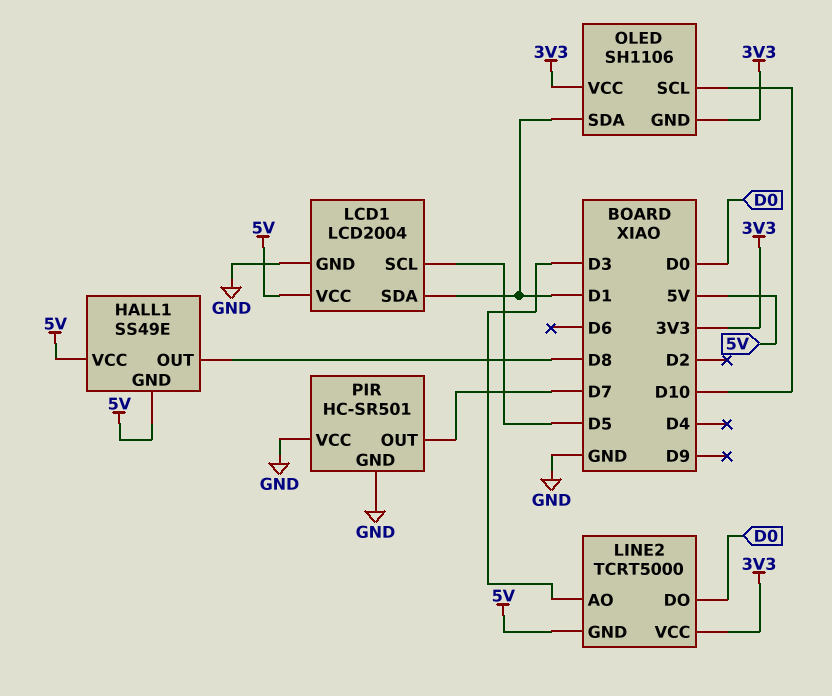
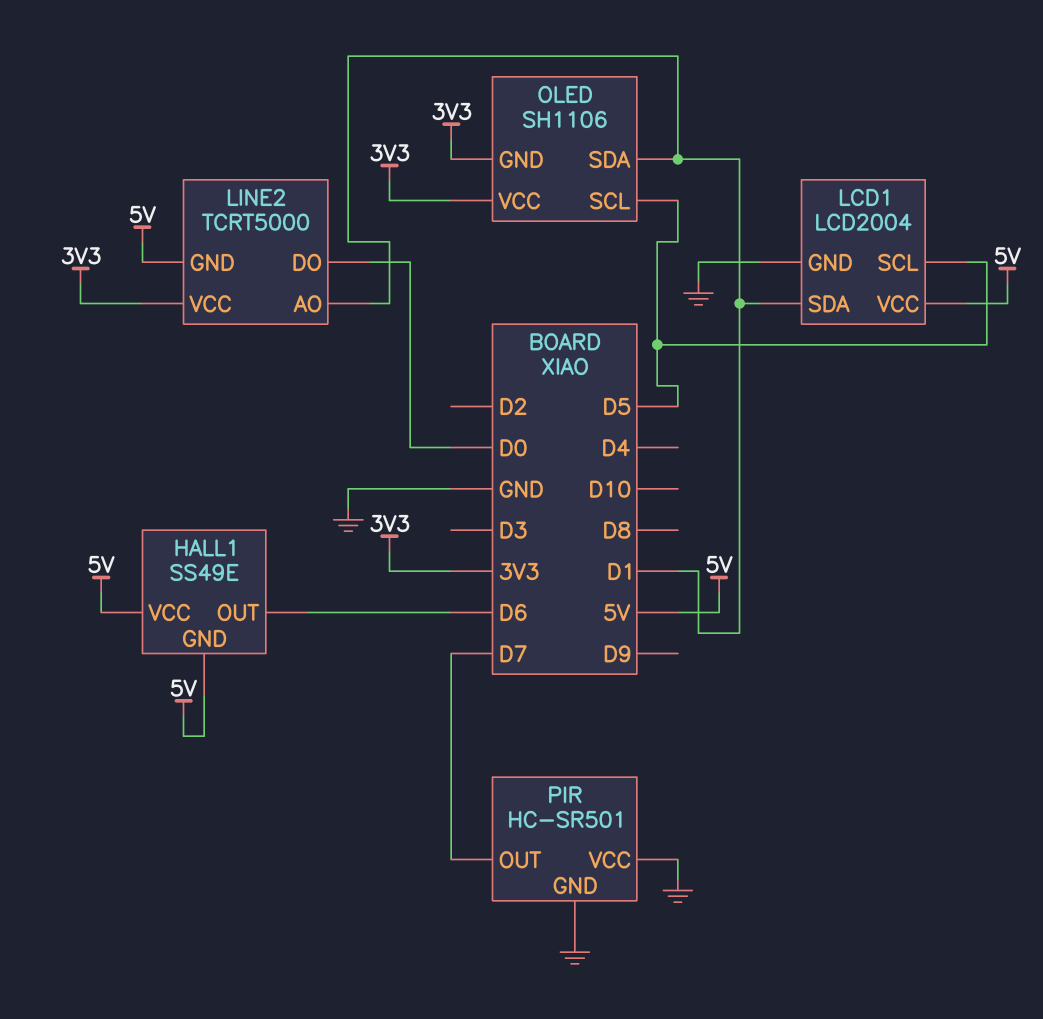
HALL1 pin OUT: D8 -> D6
LINE2 pin AO: D3 -> D1
OLED pin SCL: D10 -> D5

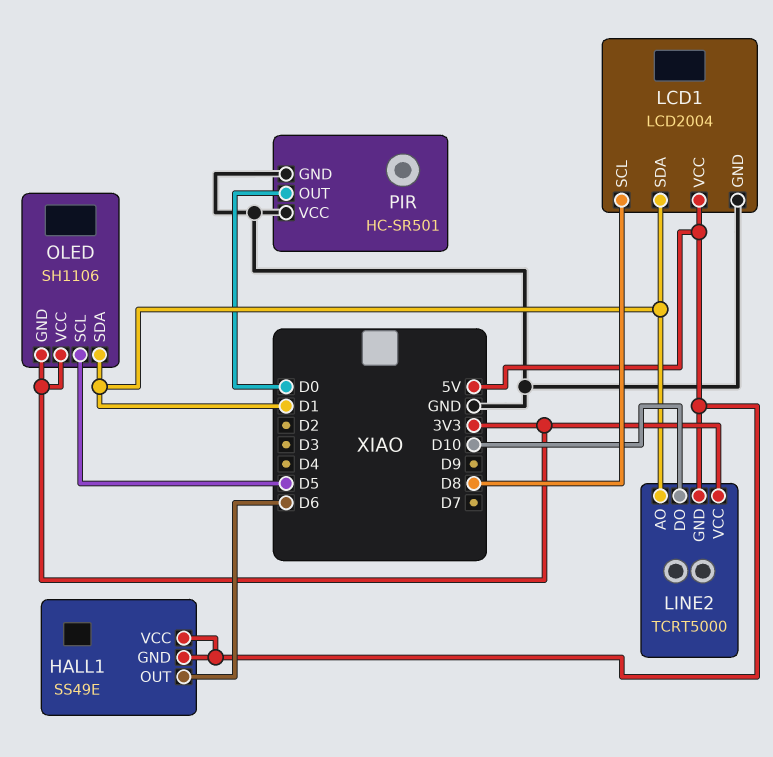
LCD1 pin SCL: D5 -> D8
LINE2 pin DO: D0 -> D10
PIR pin OUT: D7 -> D0

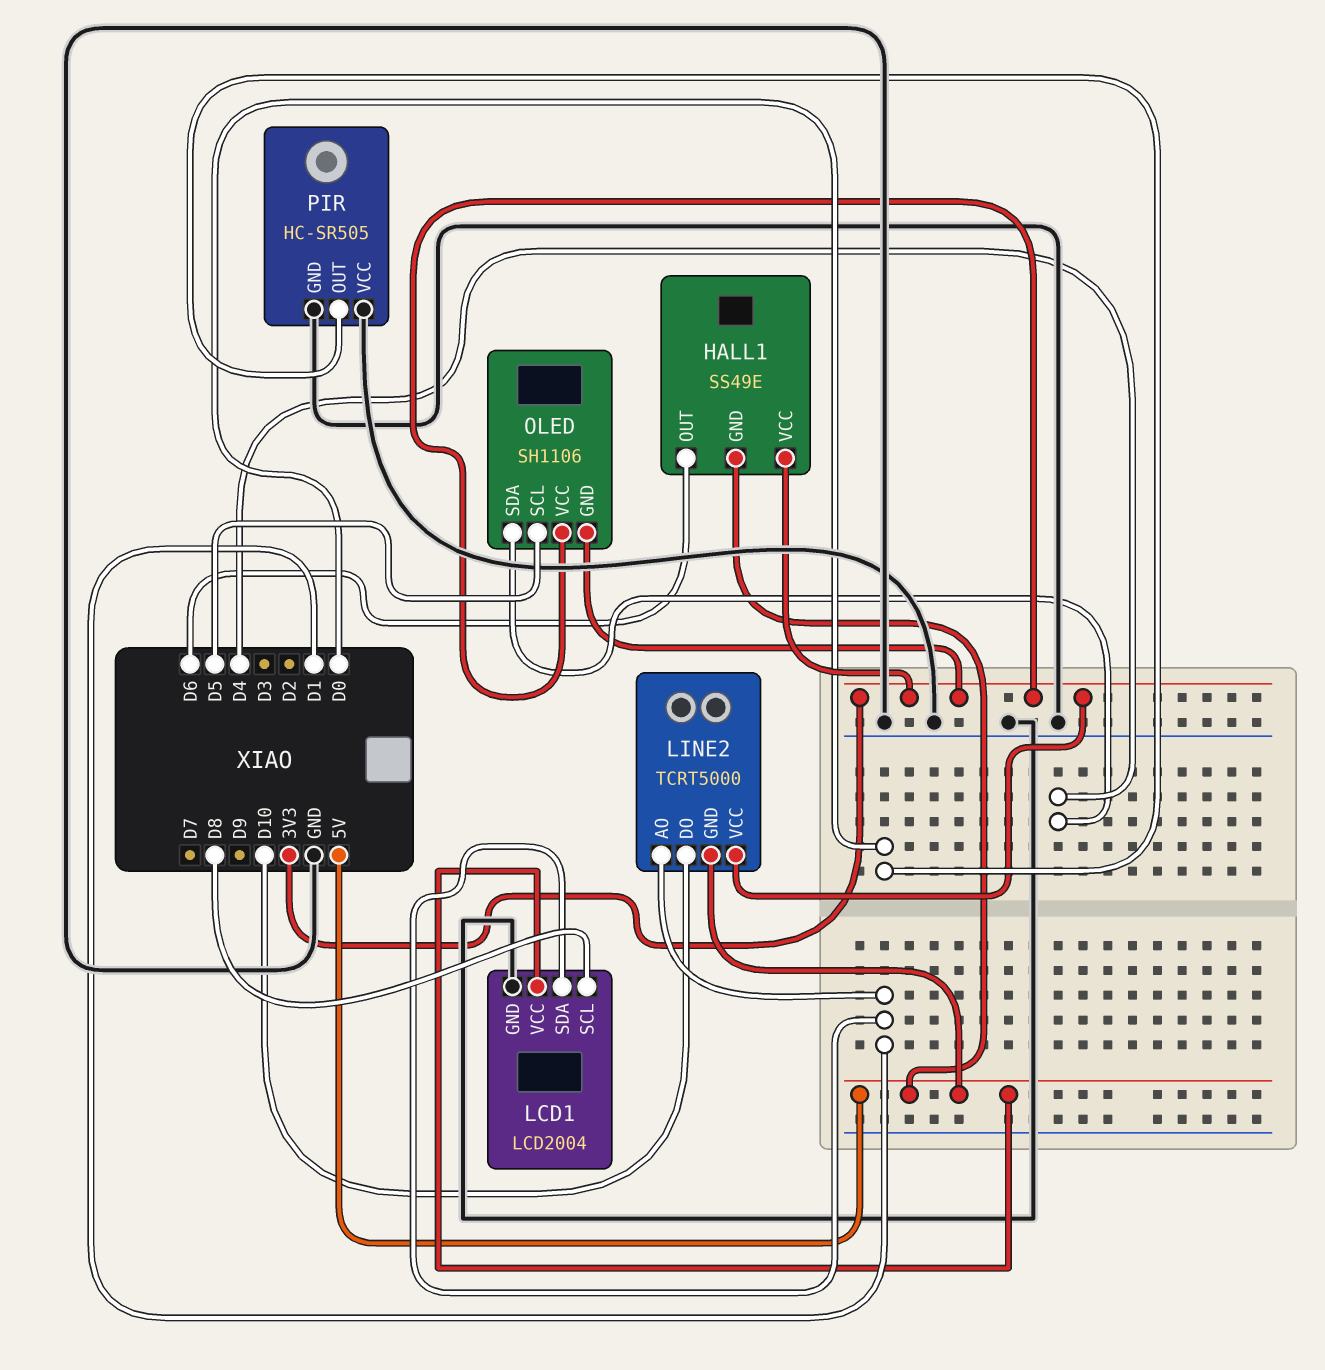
HALL1 pin VCC: 5V -> 3V3
OLED pin SDA: D1 -> D4
PIR: HC-SR501 -> HC-SR505

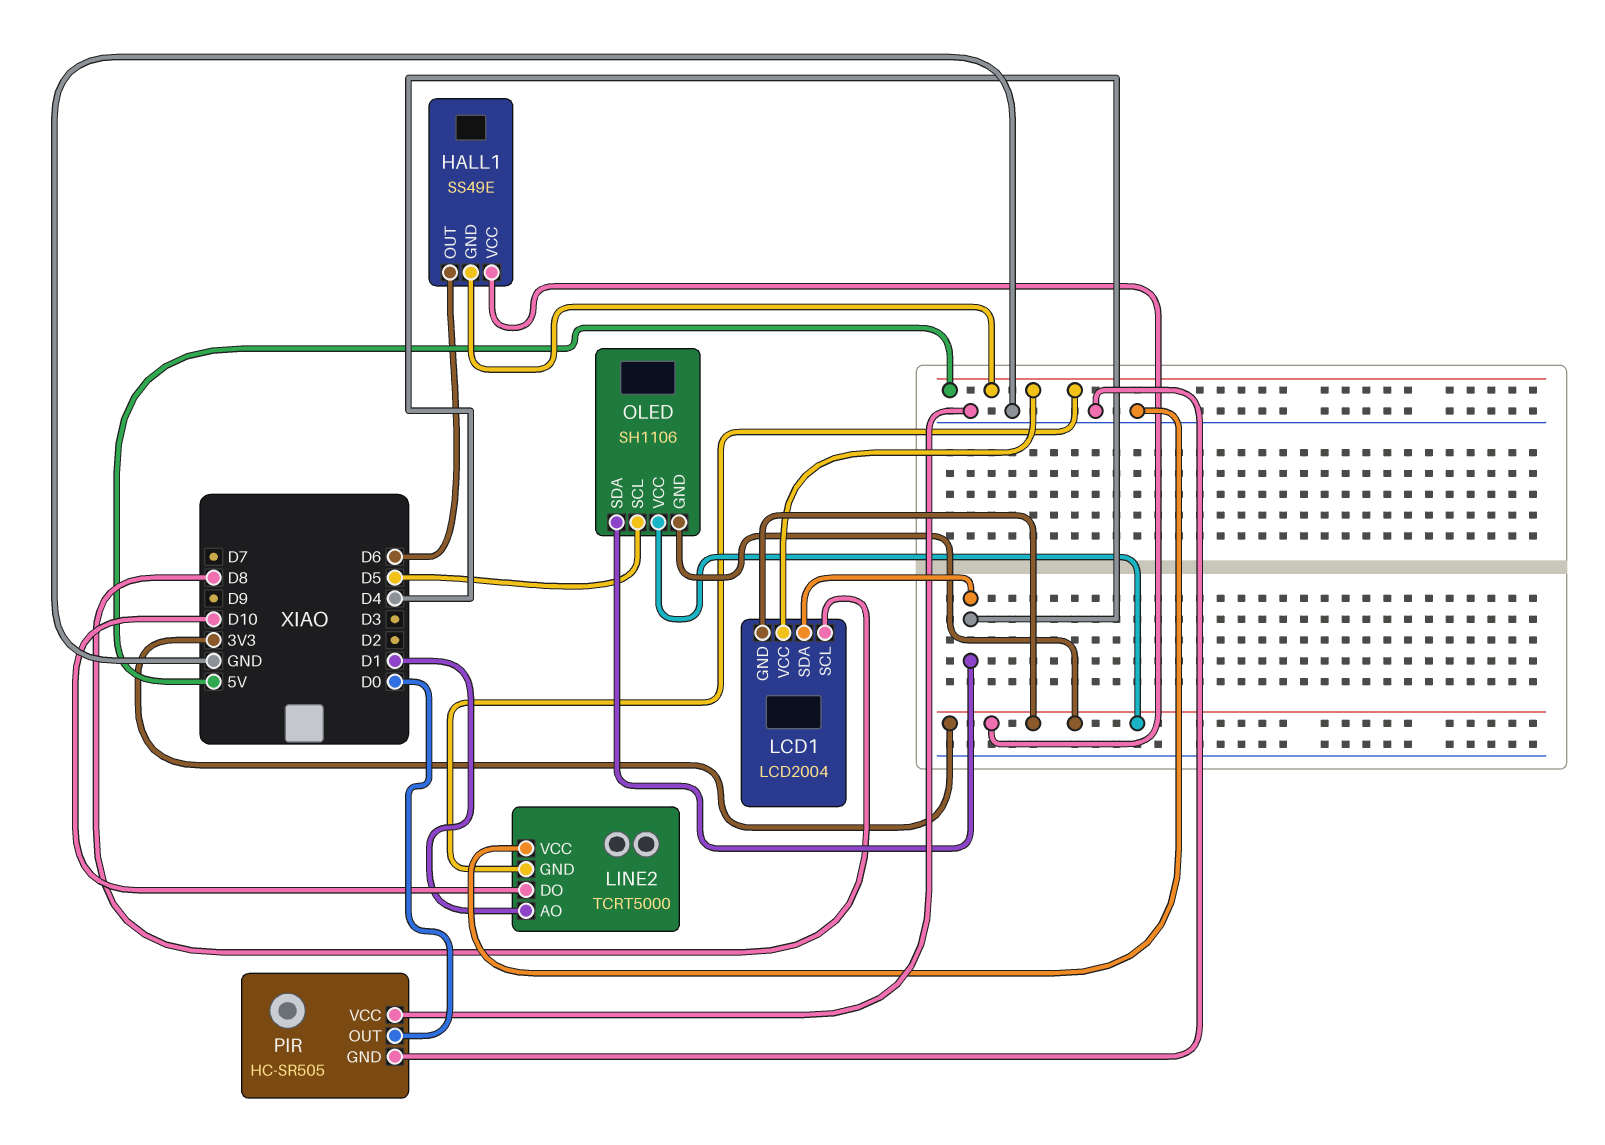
LCD1 pin GND: GND -> 3V3
LCD1 pin SDA: D1 -> D4
LINE2 pin VCC: 3V3 -> GND

